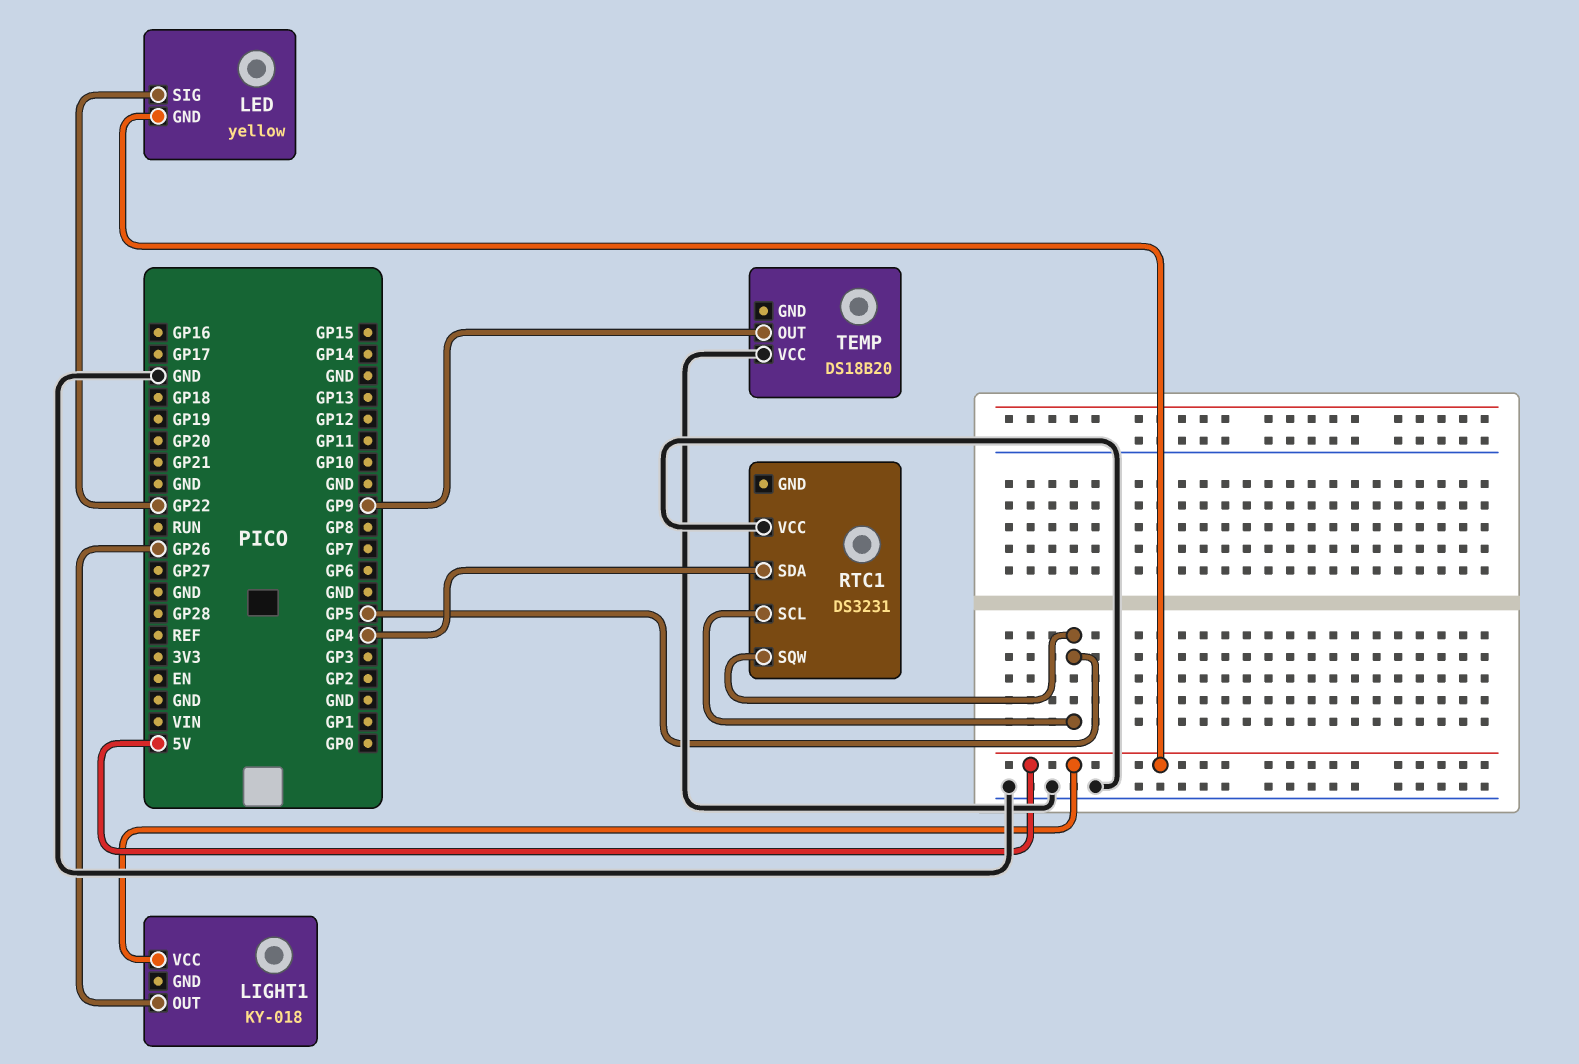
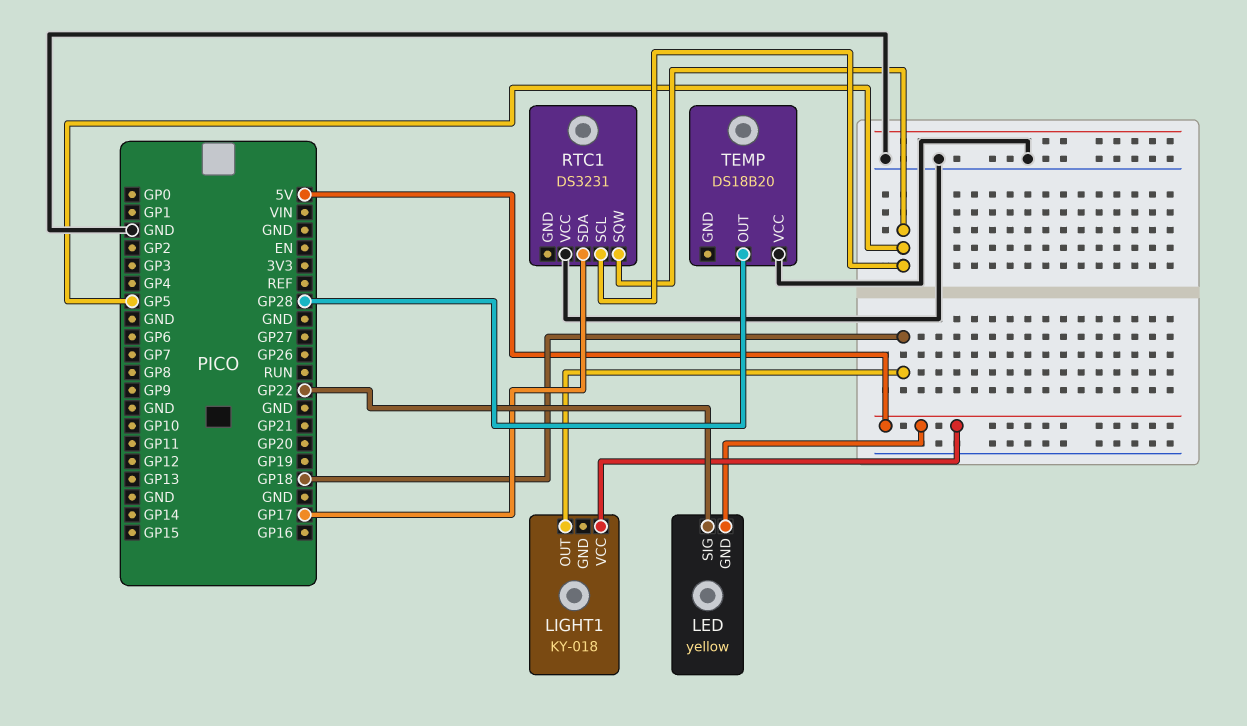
LIGHT1 pin OUT: GP26 -> GP18
RTC1 pin SDA: GP4 -> GP17
TEMP pin OUT: GP9 -> GP28

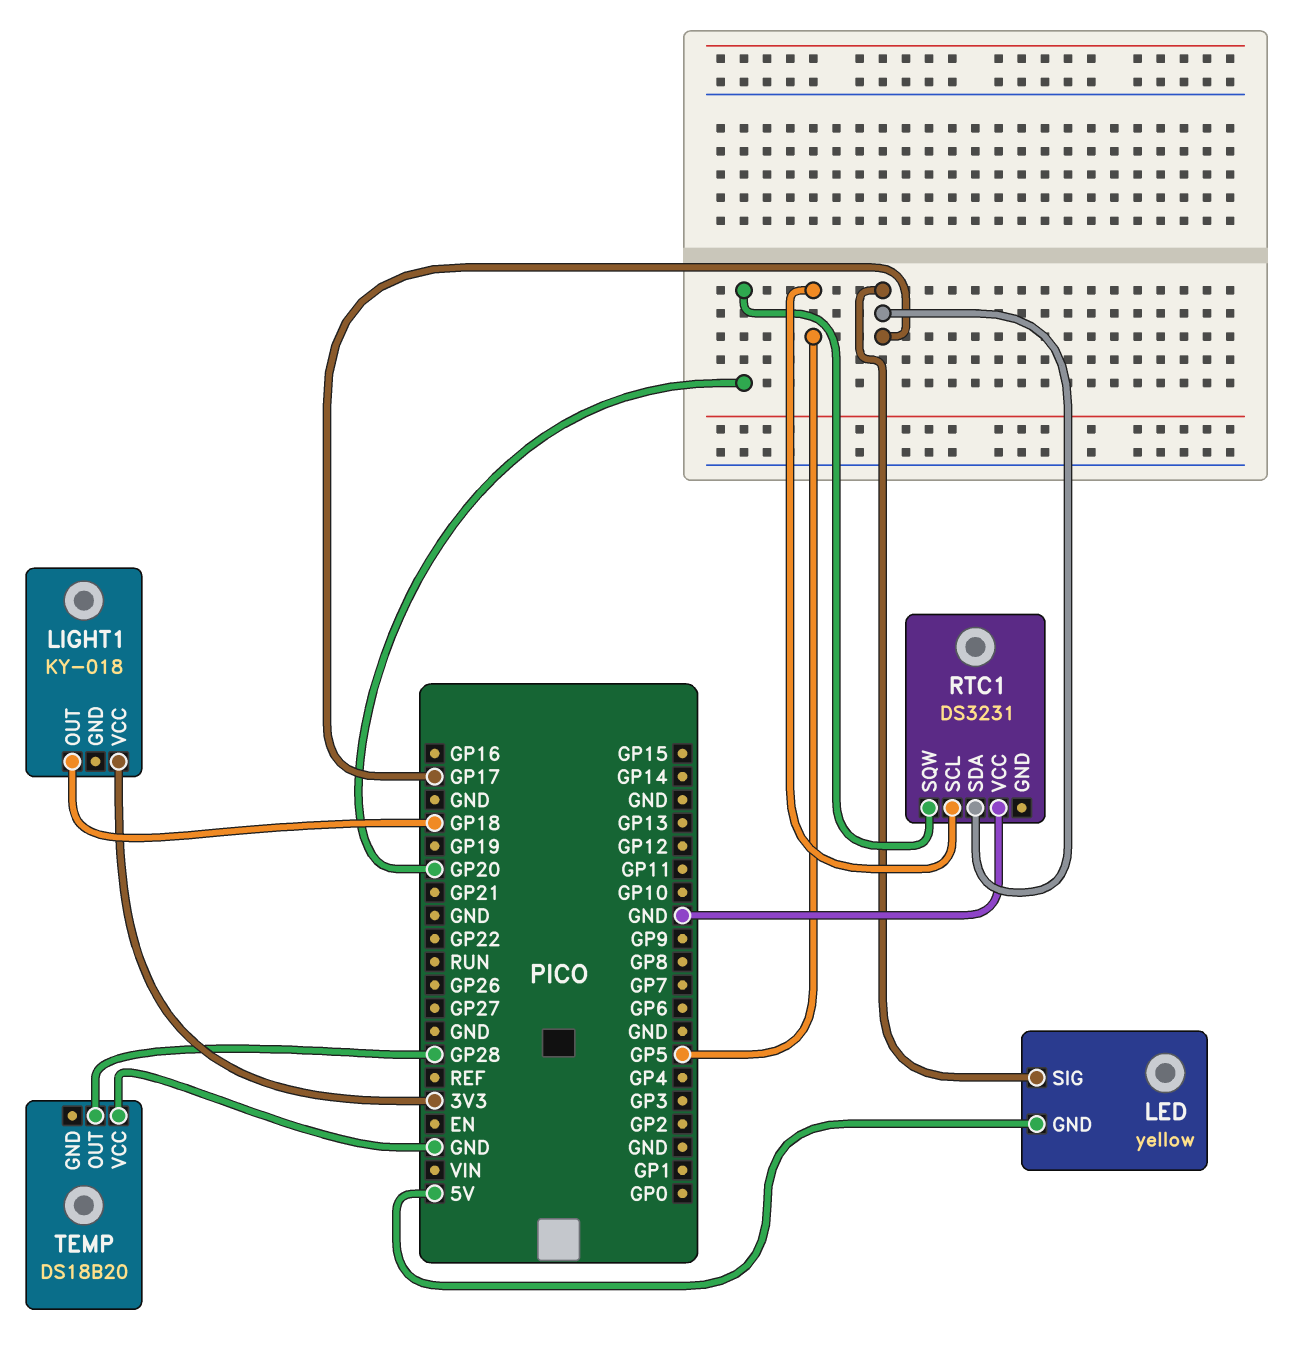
LED pin SIG: GP22 -> GP17
LIGHT1 pin VCC: 5V -> 3V3
RTC1 pin SQW: GP5 -> GP20

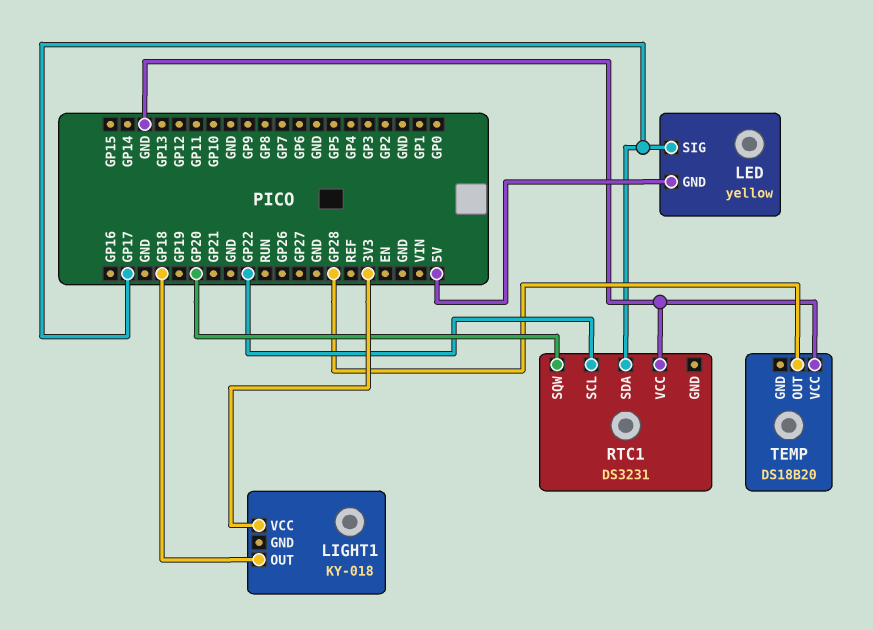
RTC1 pin SCL: GP5 -> GP22

